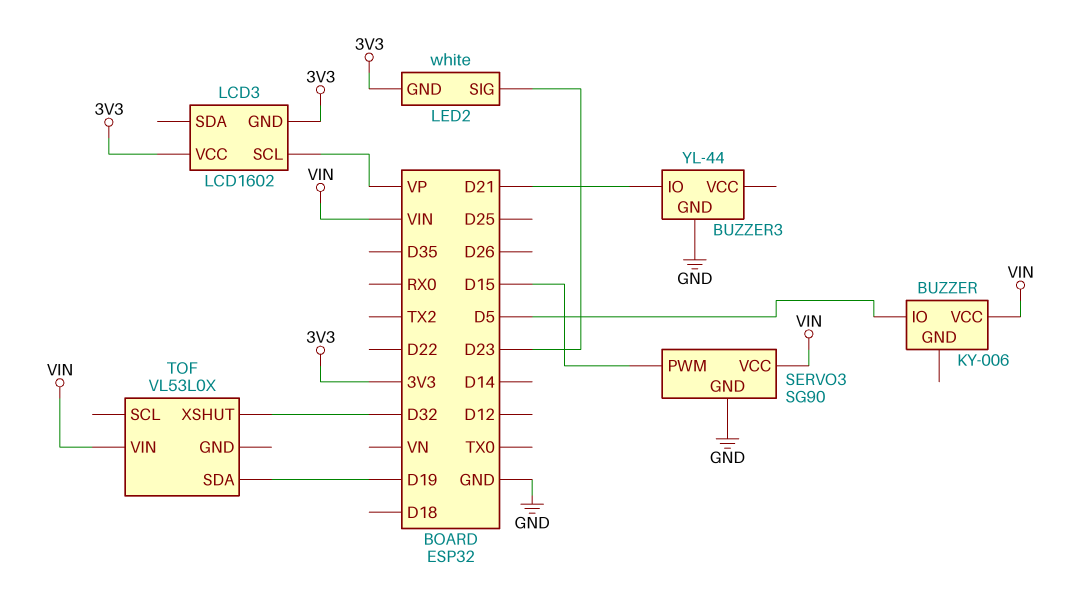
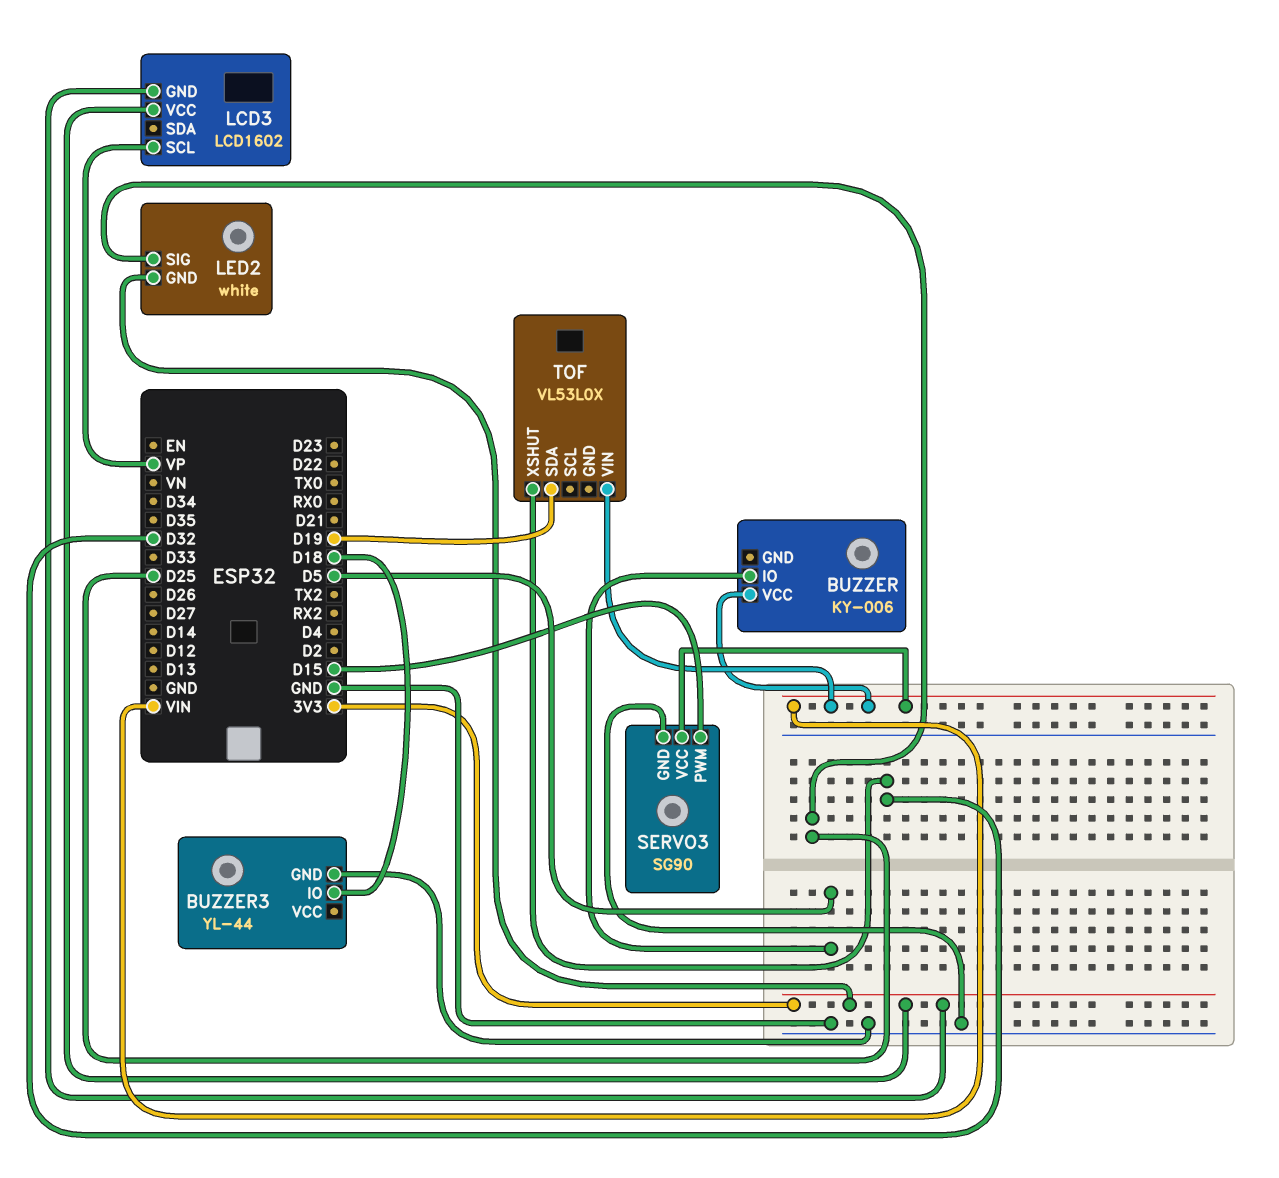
BUZZER3 pin IO: D21 -> D18
LED2 pin SIG: D23 -> D25

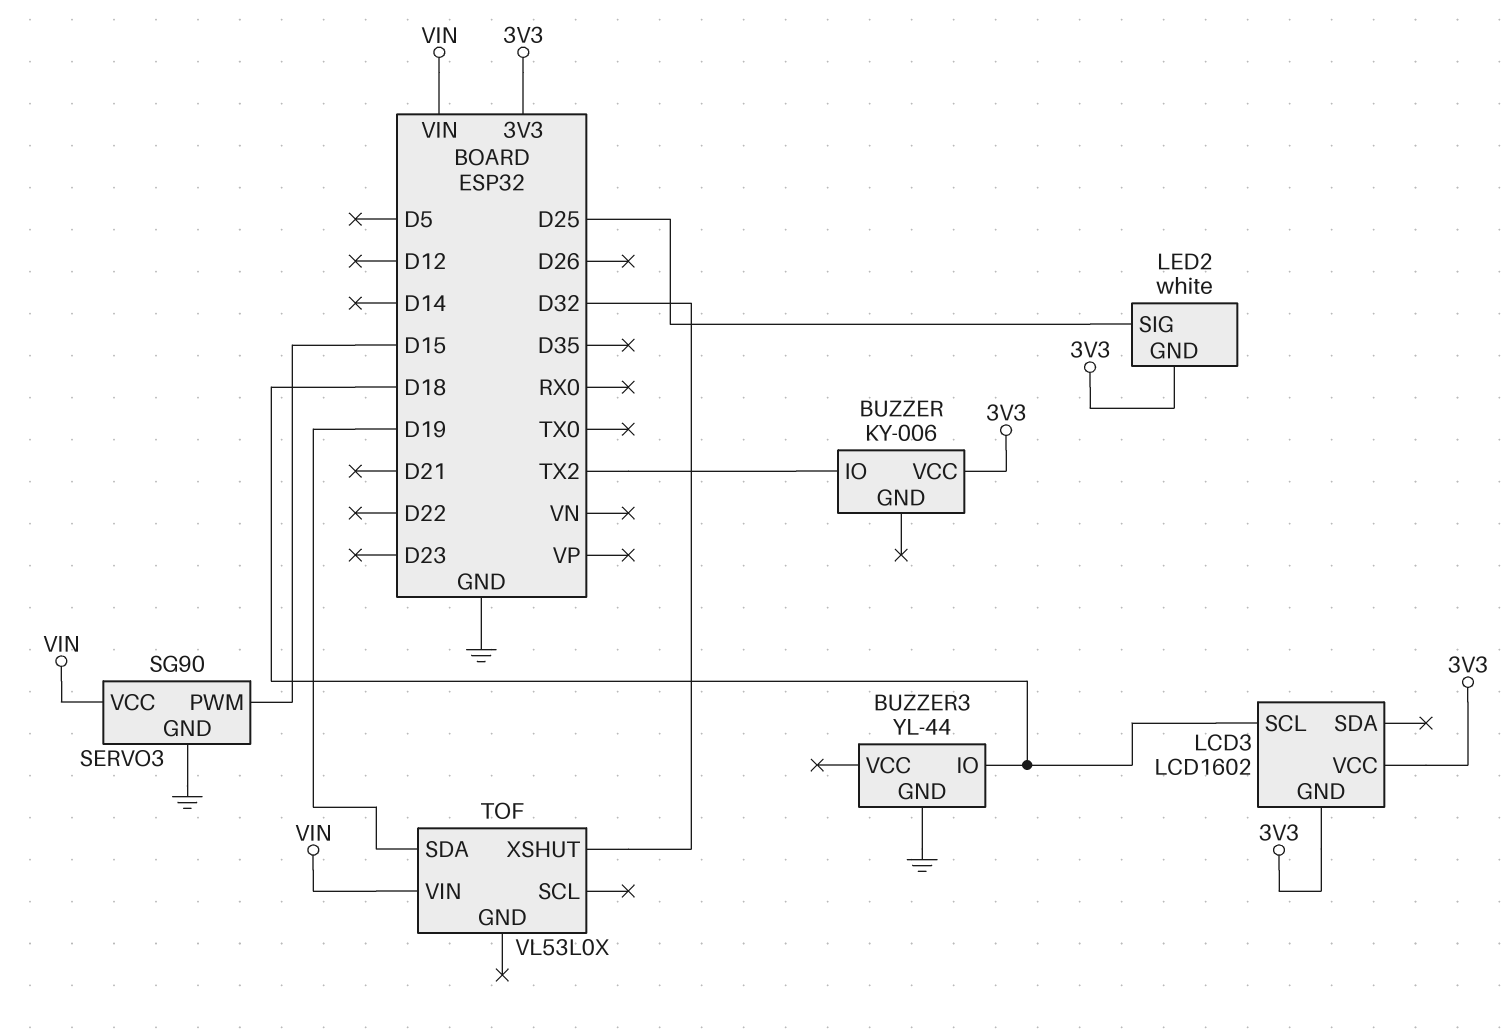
BUZZER pin IO: D5 -> TX2
BUZZER pin VCC: VIN -> 3V3
LCD3 pin SCL: VP -> D18

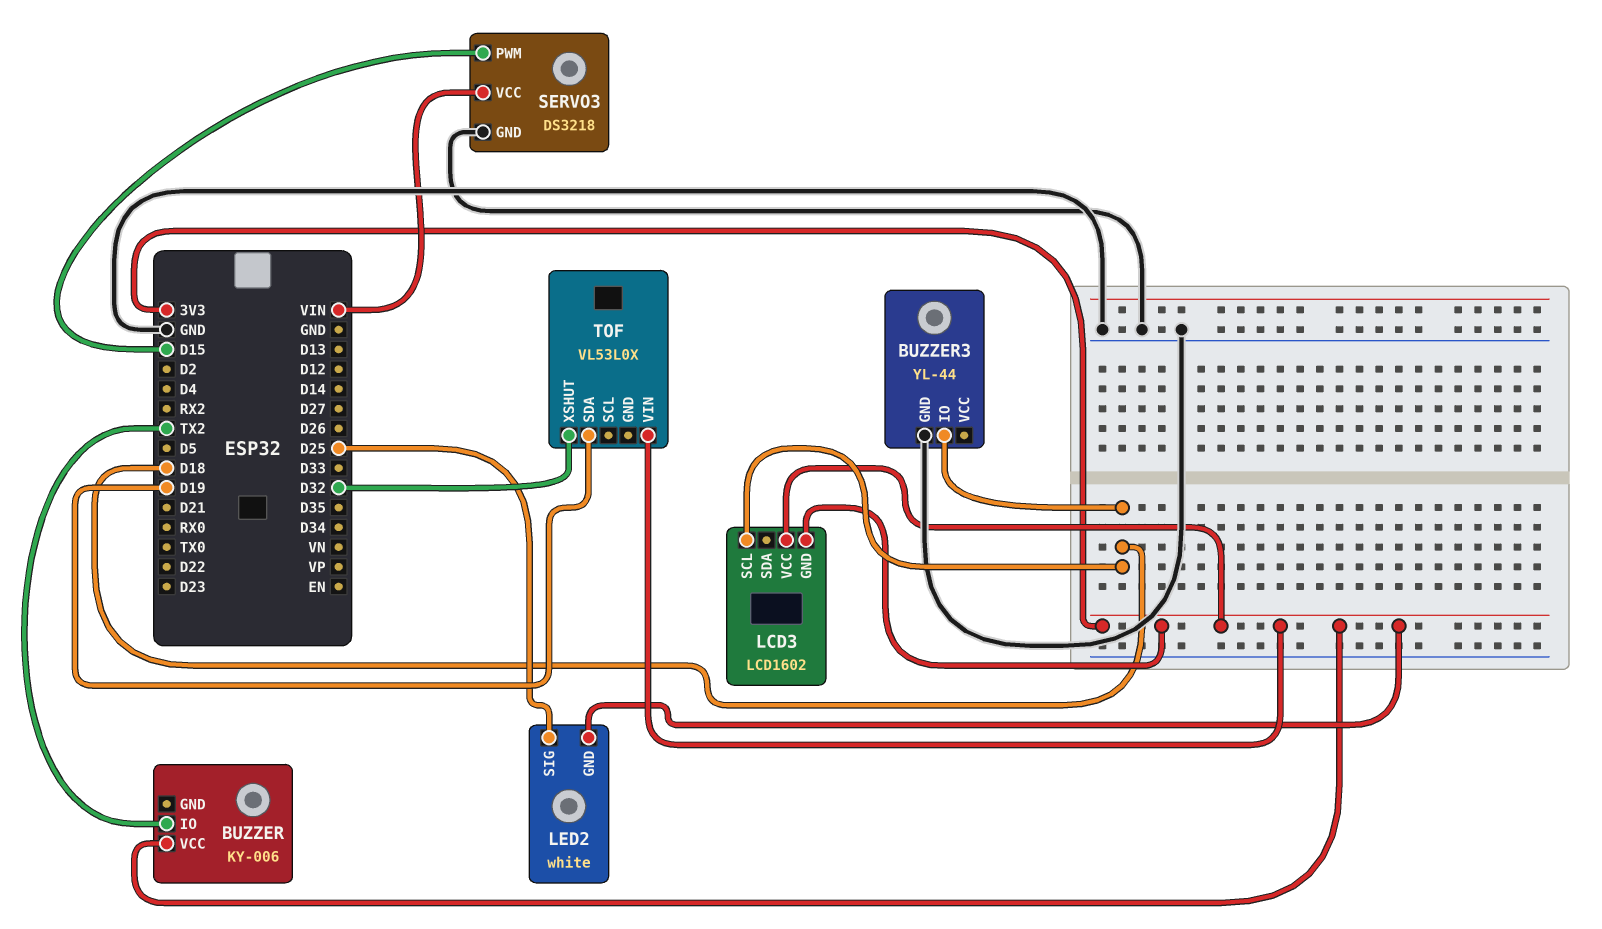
SERVO3: SG90 -> DS3218
TOF pin VIN: VIN -> 3V3

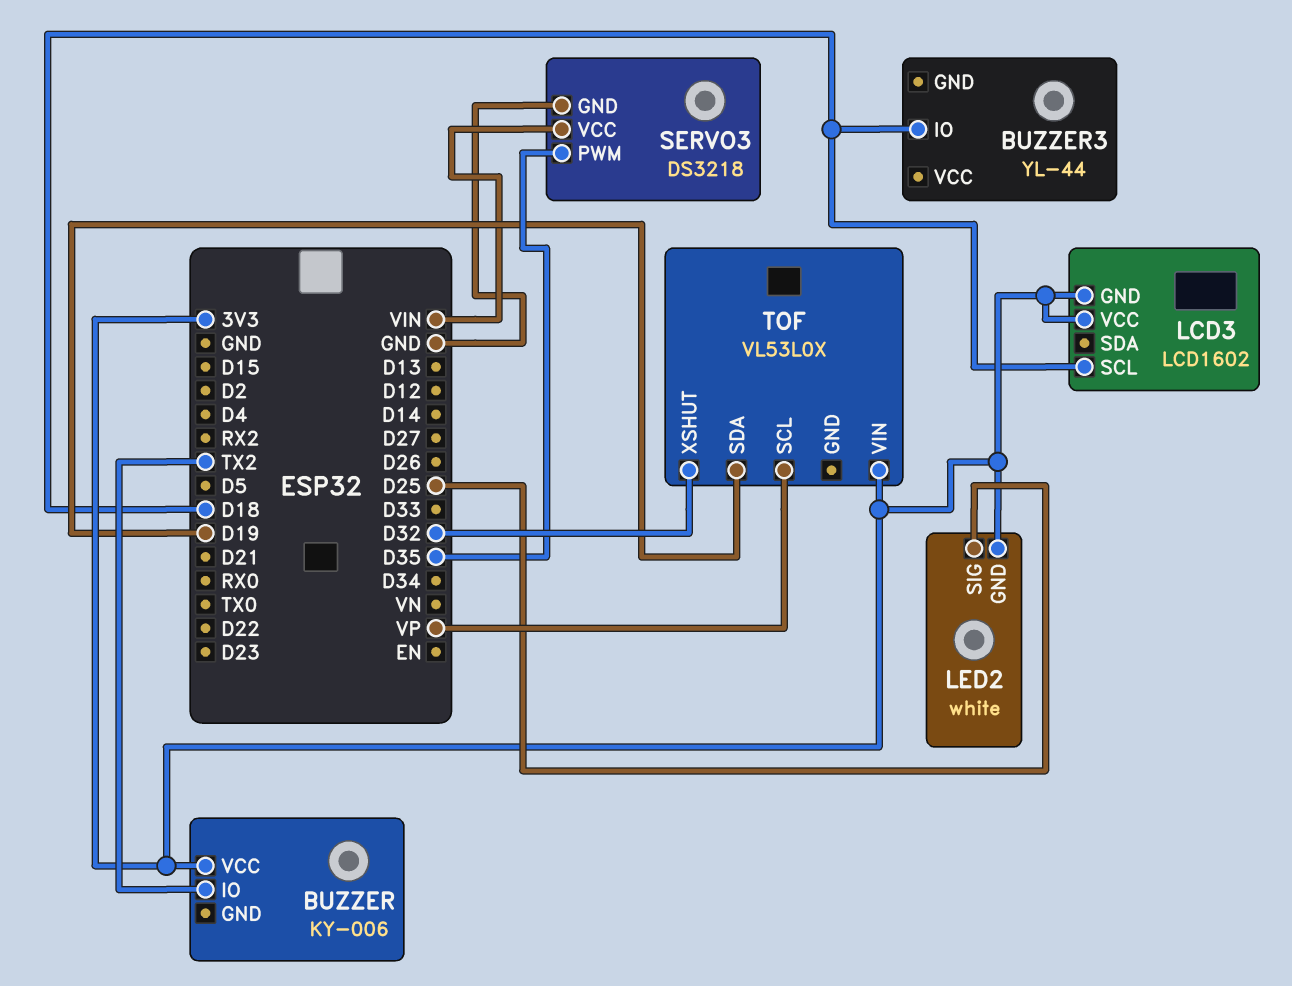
BUZZER3 pin GND: GND -> none
SERVO3 pin PWM: D15 -> D35
TOF pin SCL: none -> VP

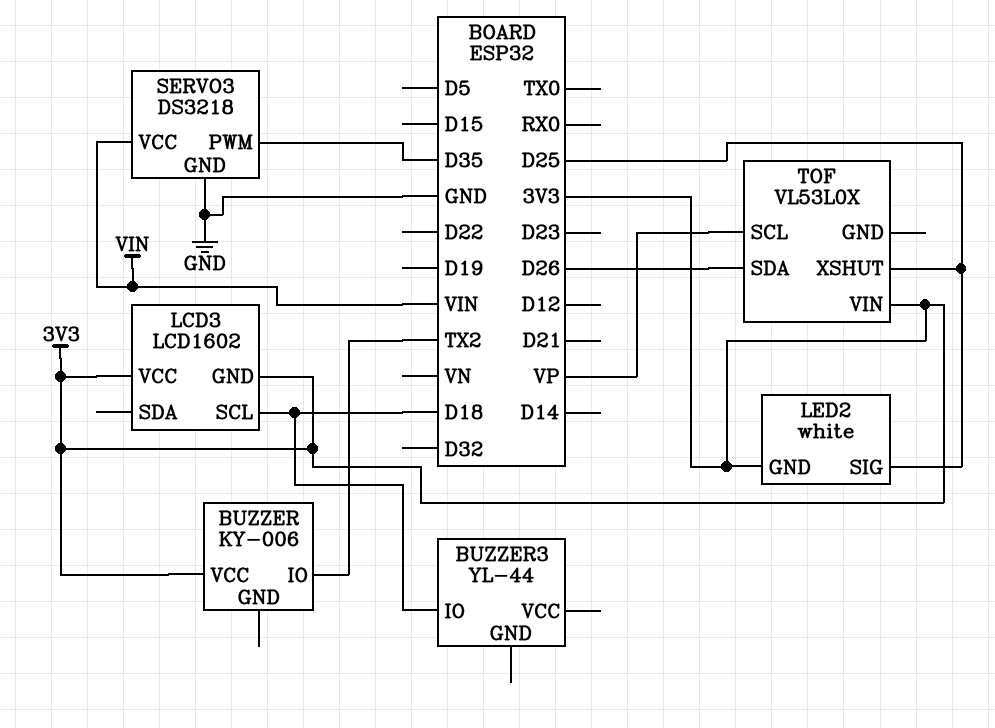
TOF pin SDA: D19 -> D26
TOF pin XSHUT: D32 -> D25

